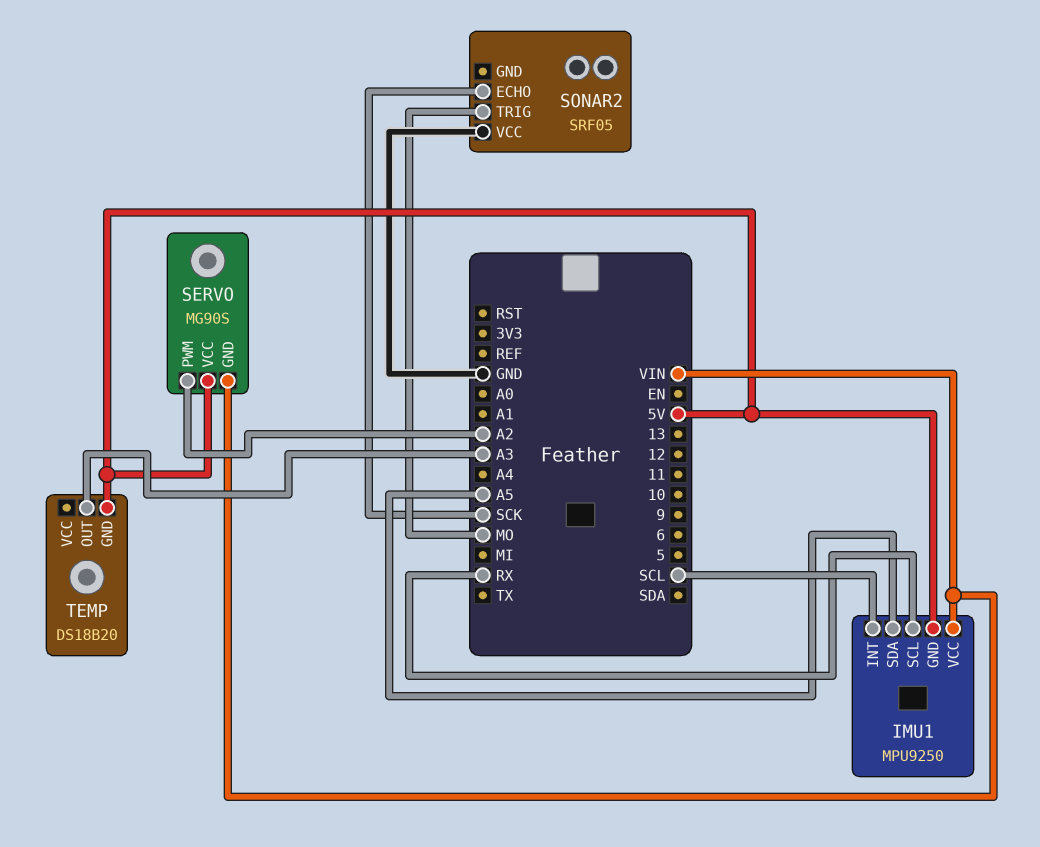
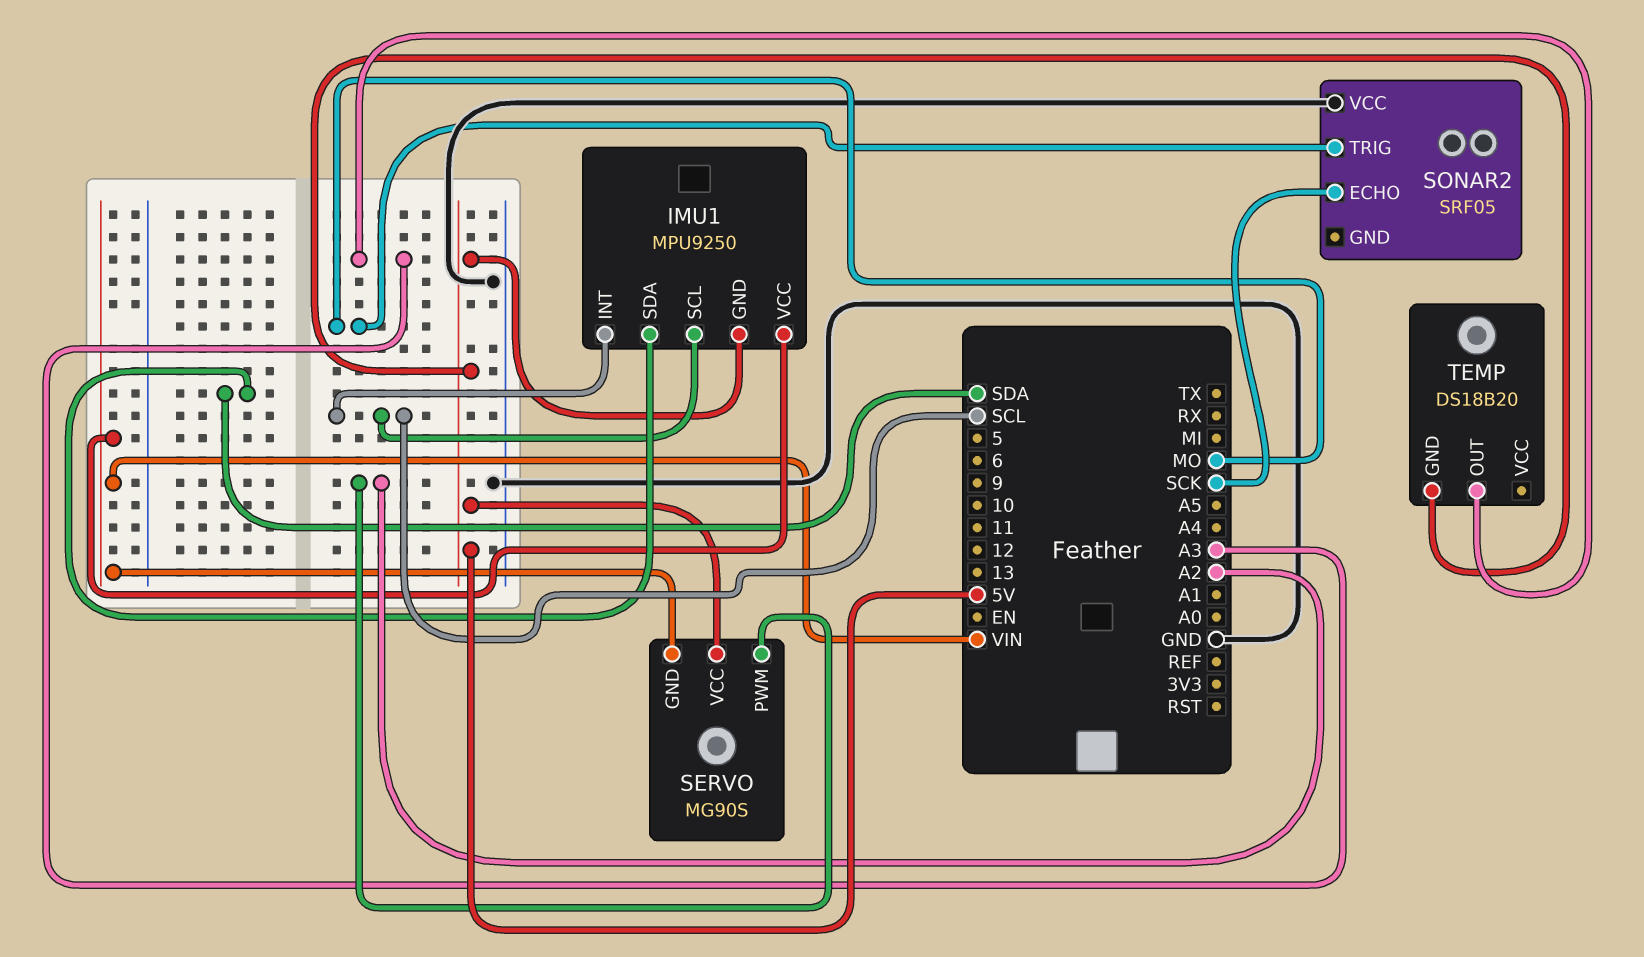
IMU1 pin SCL: RX -> SCL
IMU1 pin SDA: A5 -> SDA

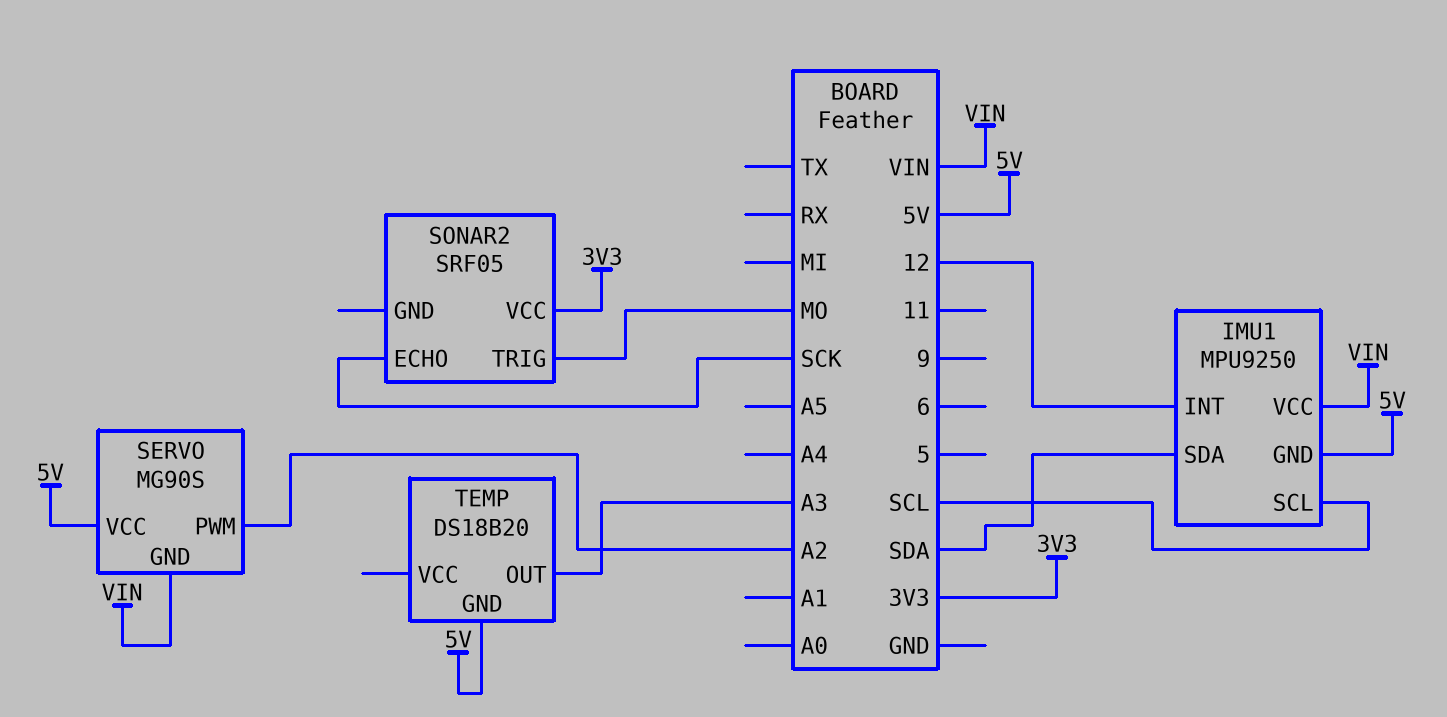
IMU1 pin INT: SCL -> 12
SONAR2 pin VCC: GND -> 3V3

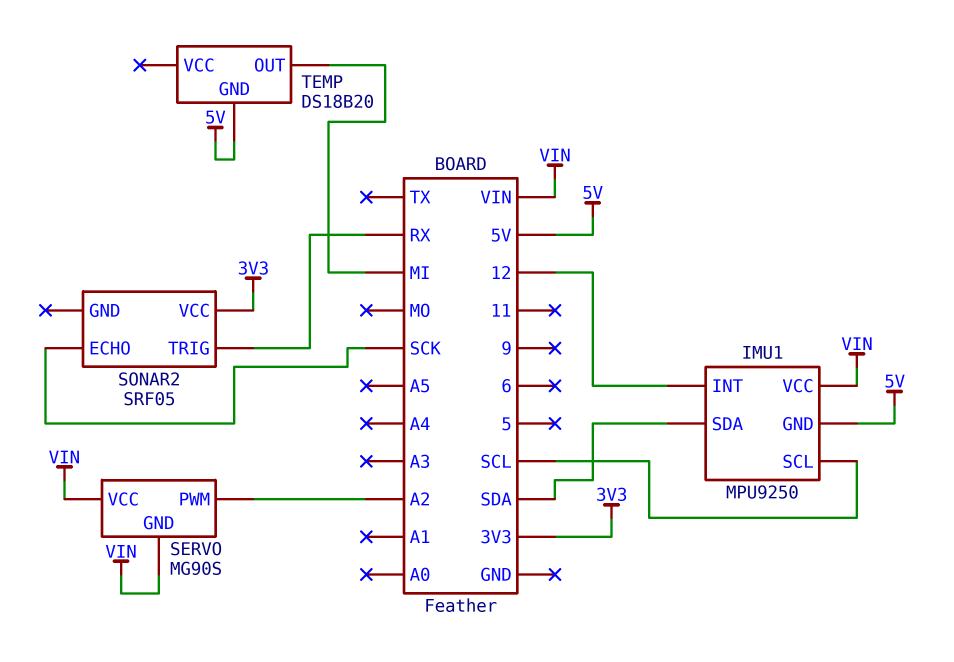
SERVO pin VCC: 5V -> VIN
SONAR2 pin TRIG: MO -> RX
TEMP pin OUT: A3 -> MI

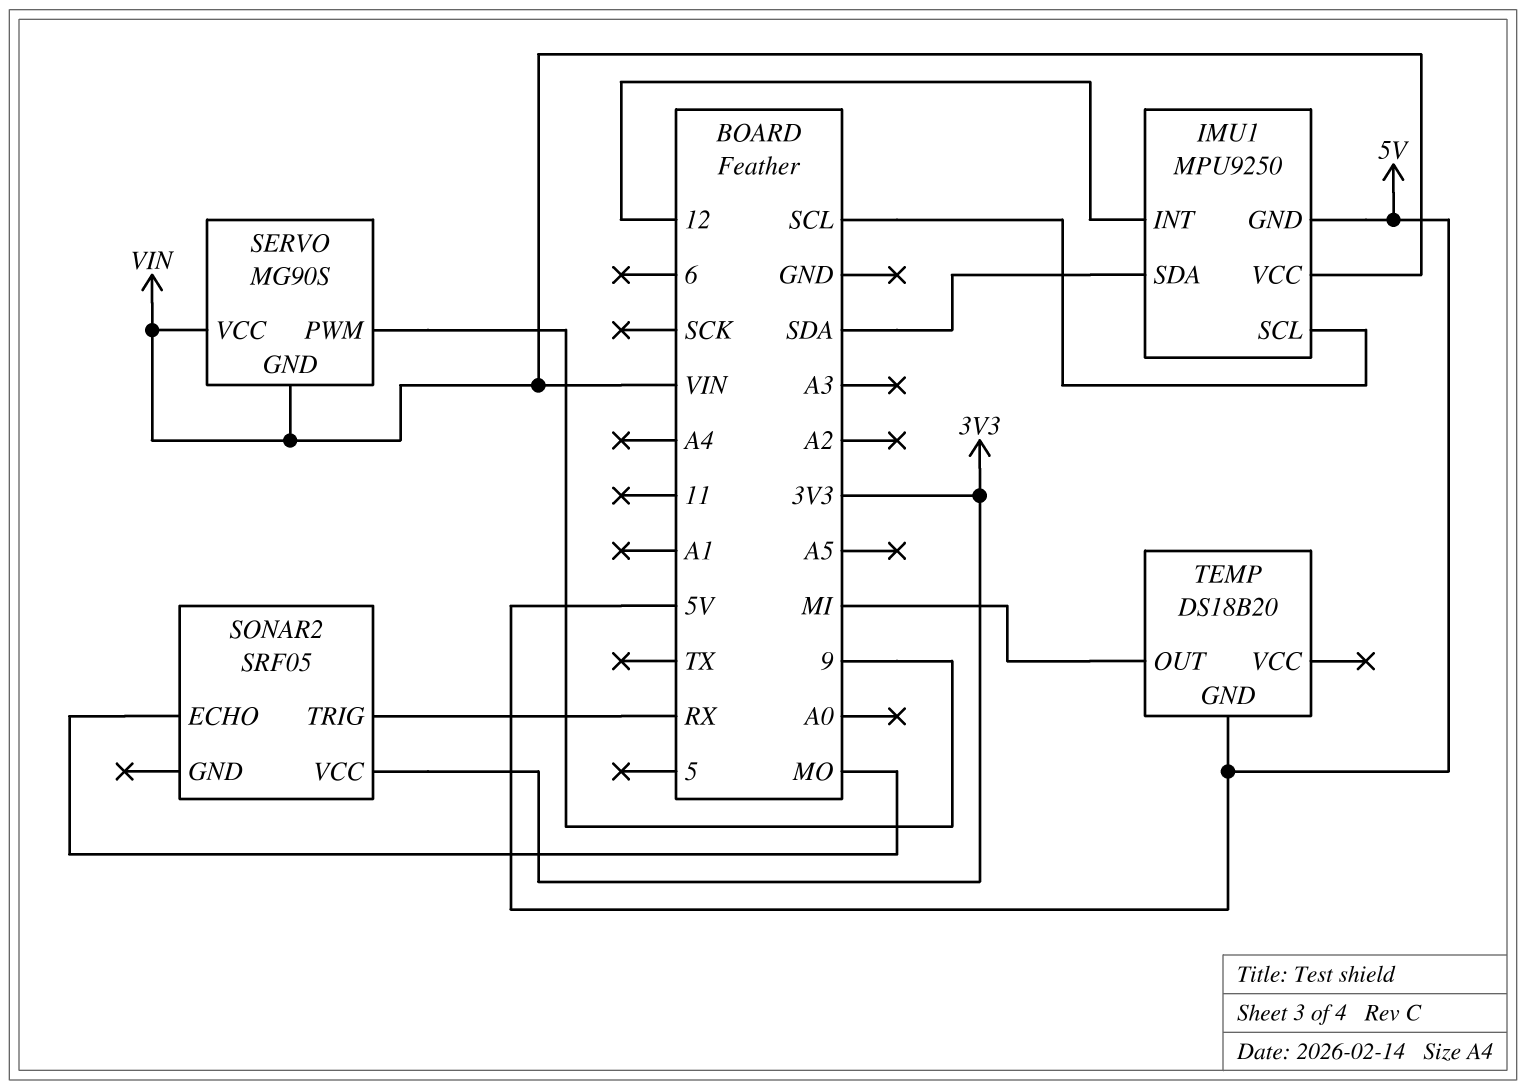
SERVO pin PWM: A2 -> 9
SONAR2 pin ECHO: SCK -> MO

